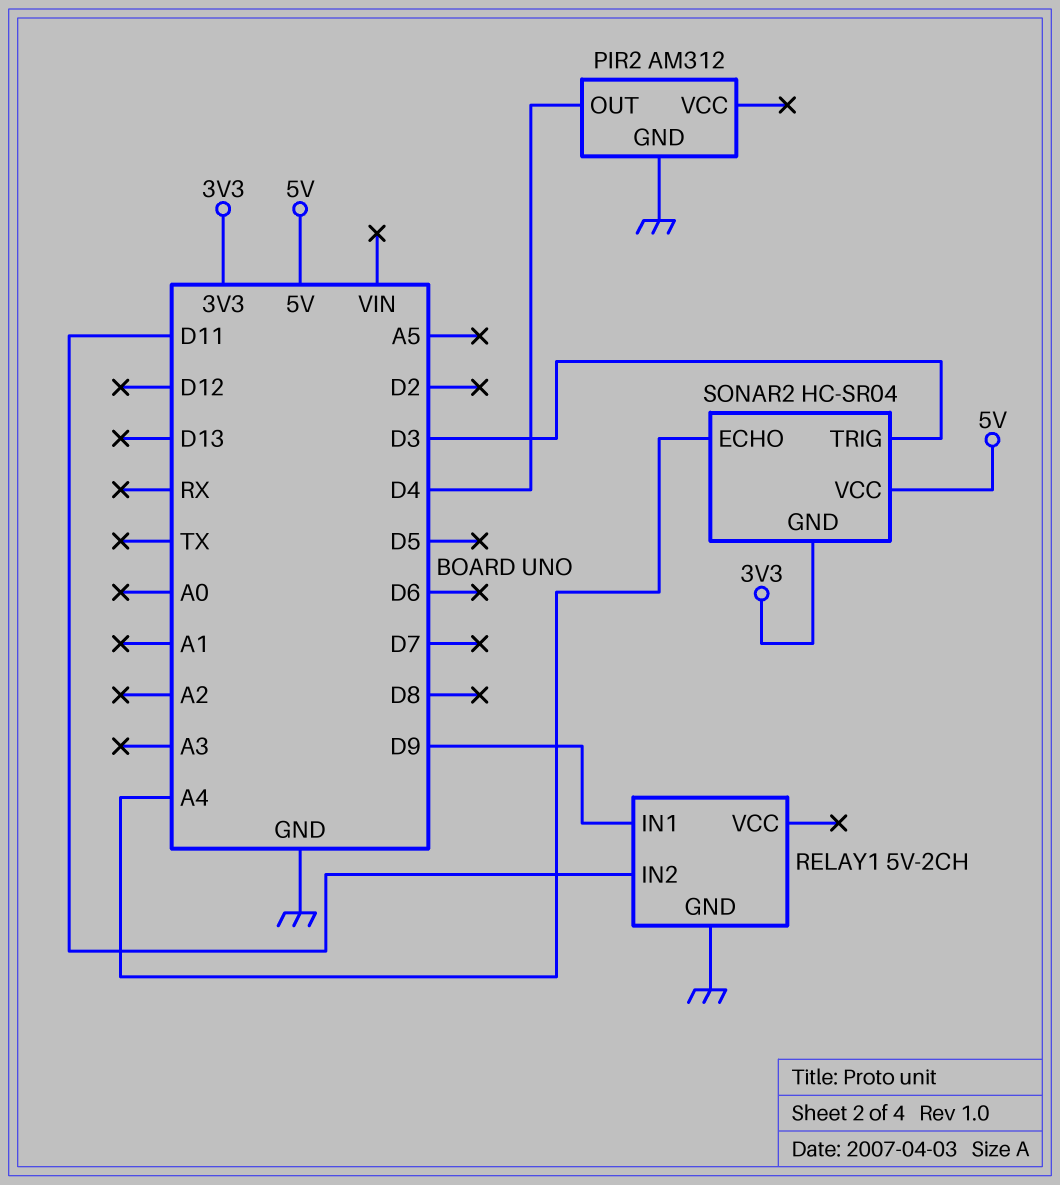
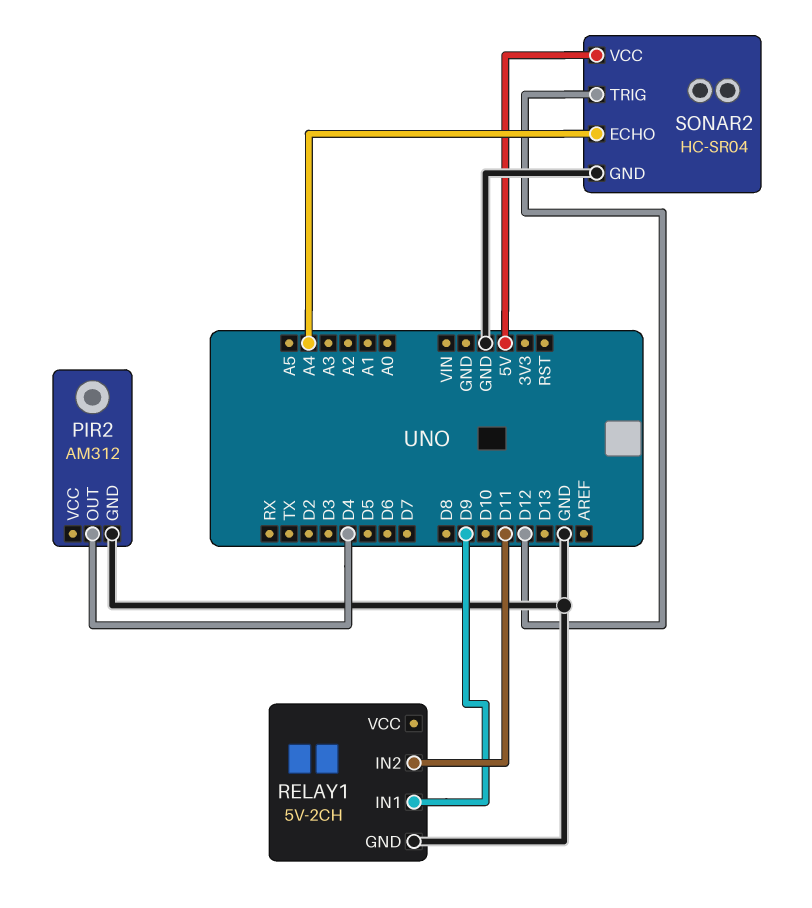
SONAR2 pin GND: 3V3 -> GND
SONAR2 pin TRIG: D3 -> D12

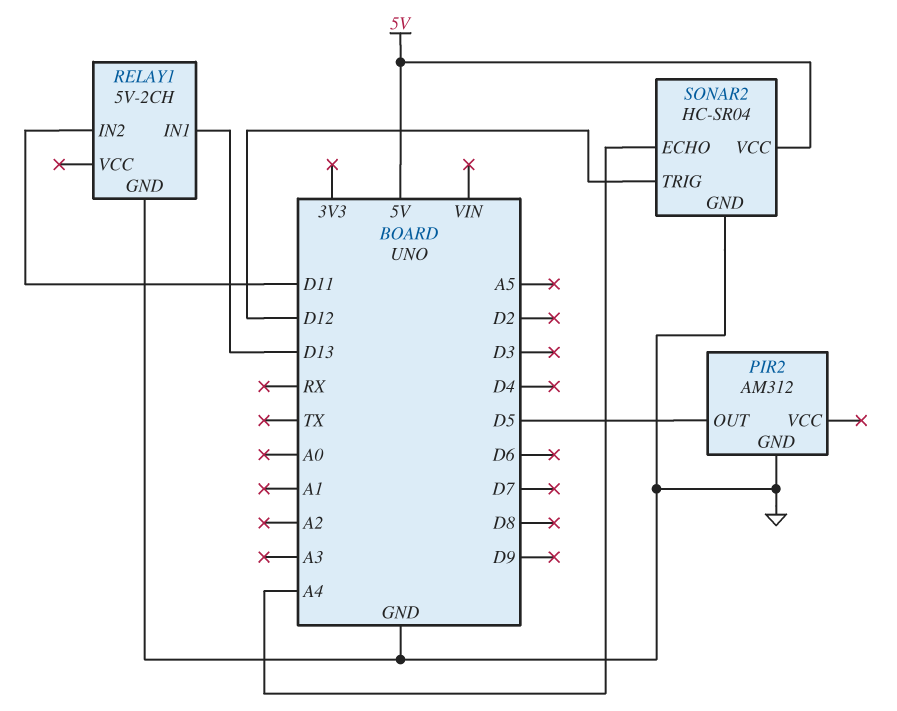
PIR2 pin OUT: D4 -> D5
RELAY1 pin IN1: D9 -> D13

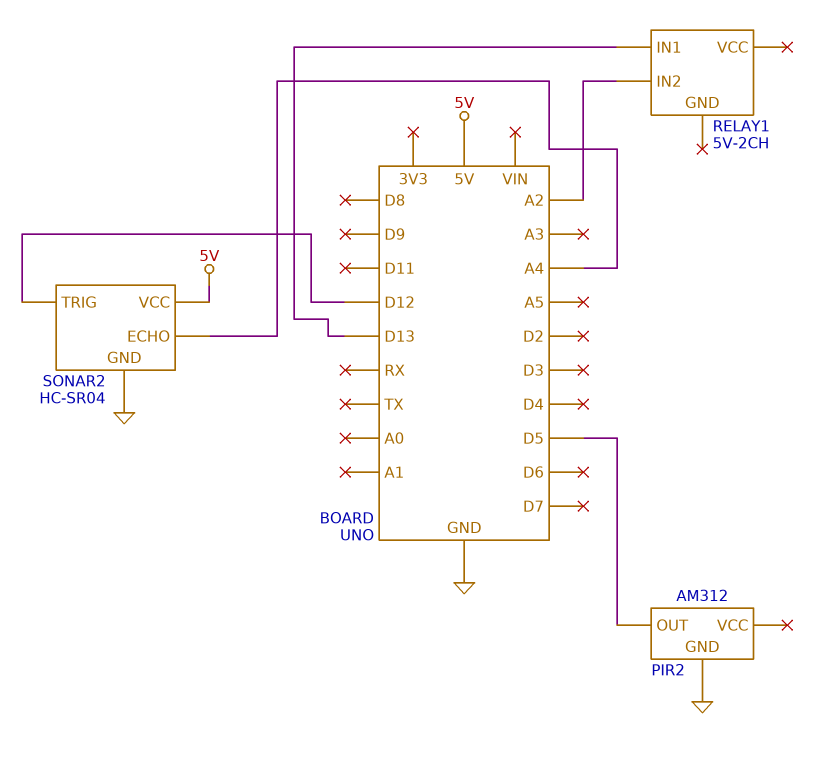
RELAY1 pin GND: GND -> none
RELAY1 pin IN2: D11 -> A2

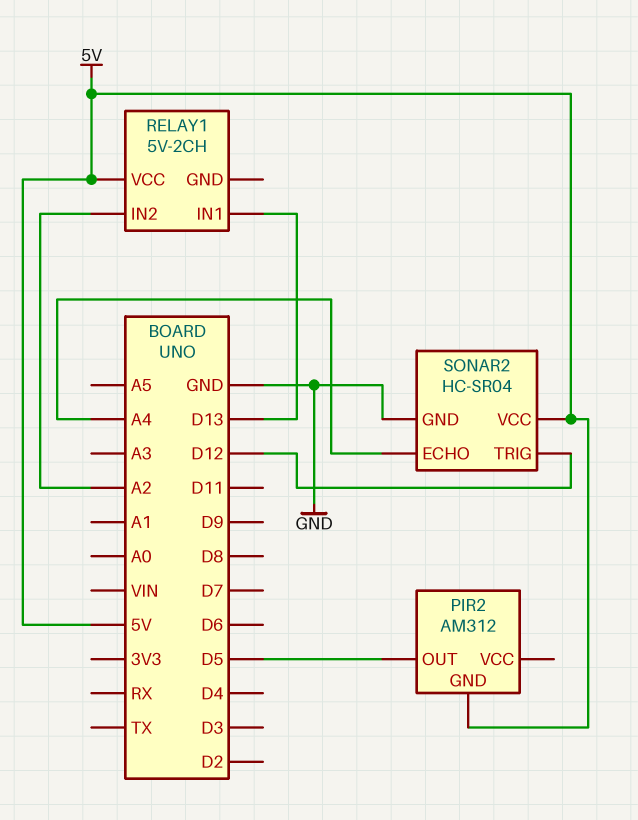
PIR2 pin GND: GND -> 5V
RELAY1 pin VCC: none -> 5V

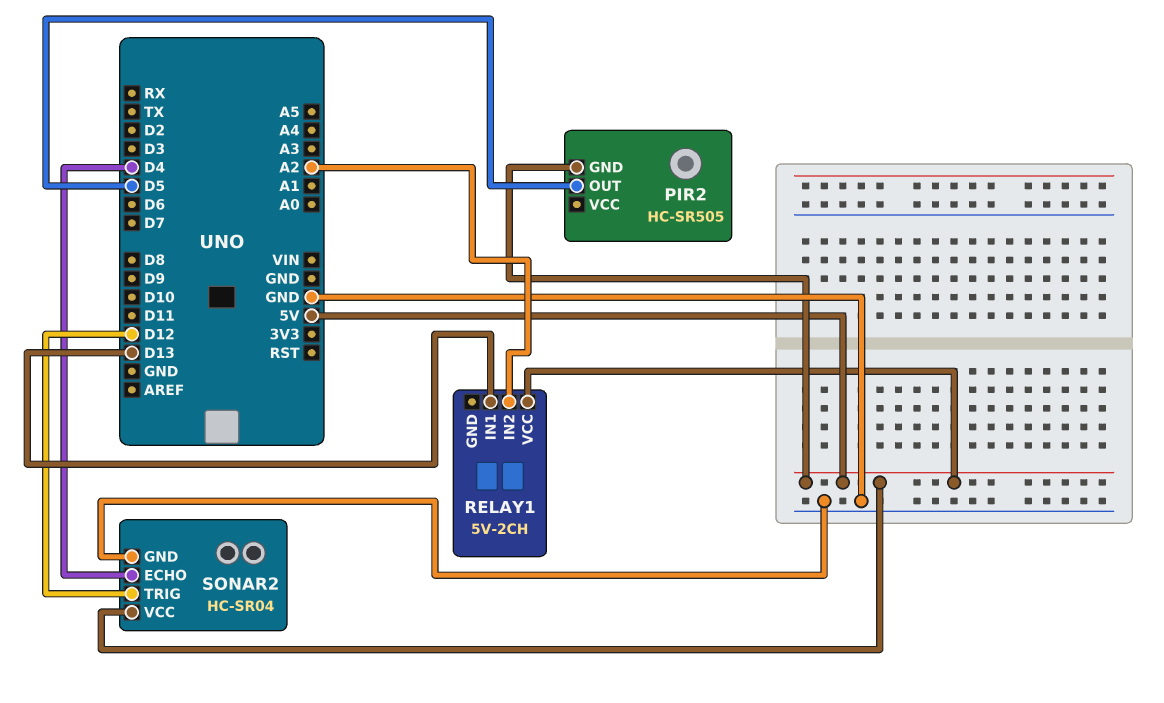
PIR2: AM312 -> HC-SR505
SONAR2 pin ECHO: A4 -> D4

